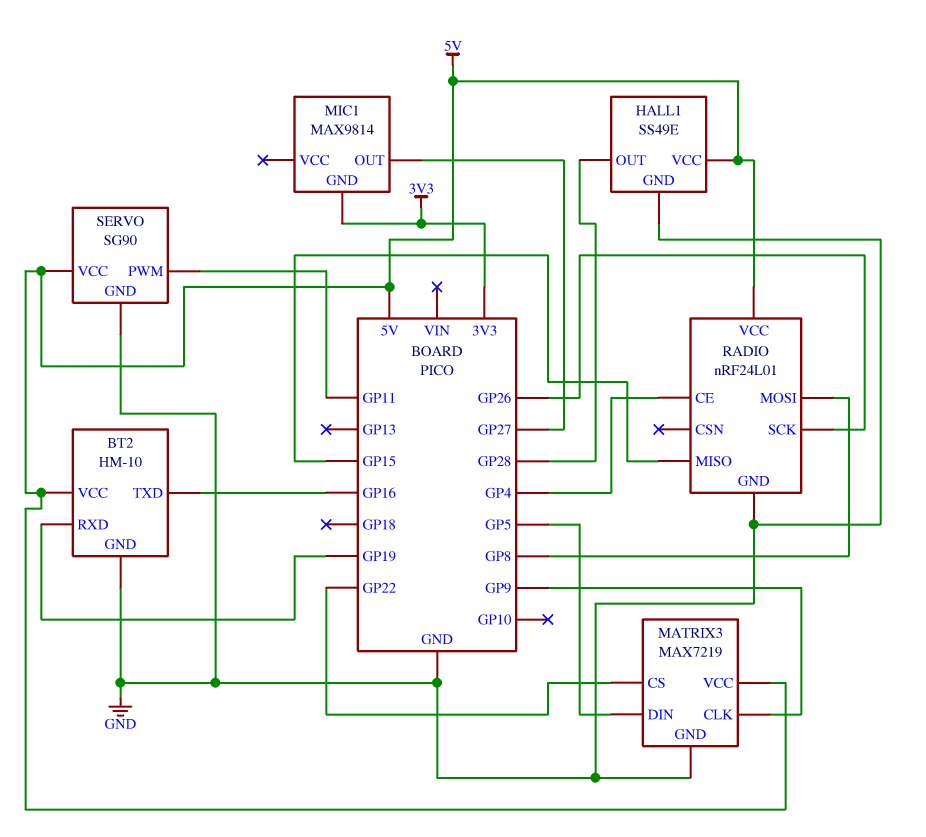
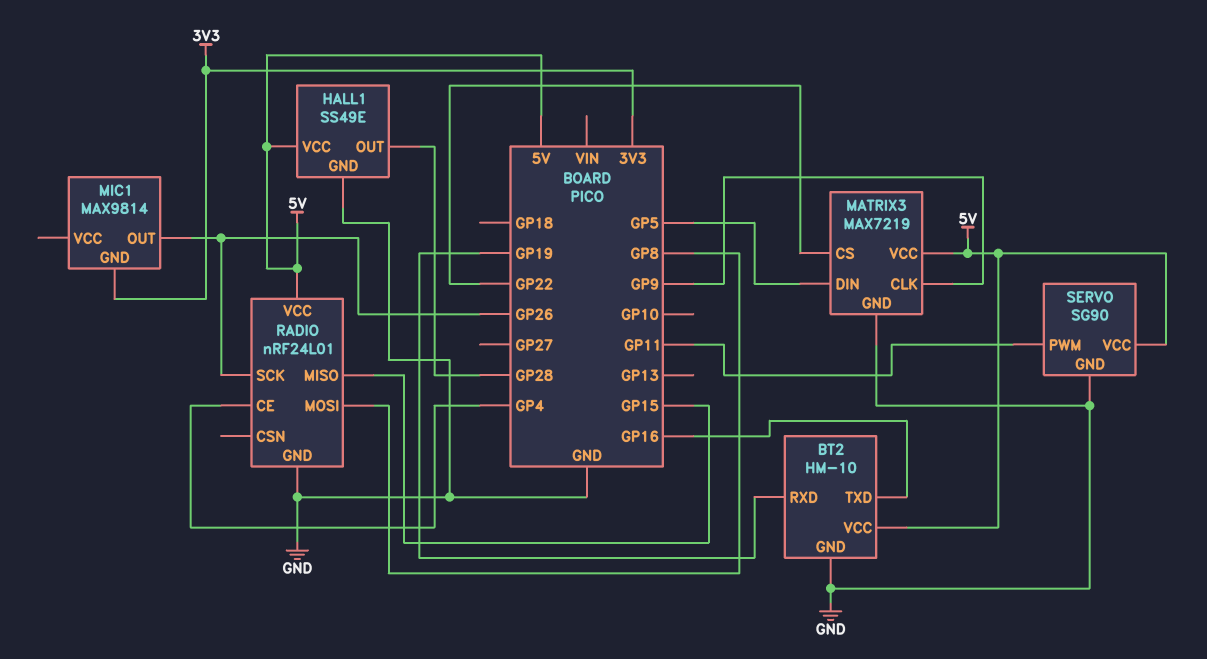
MIC1 pin OUT: GP27 -> GP26

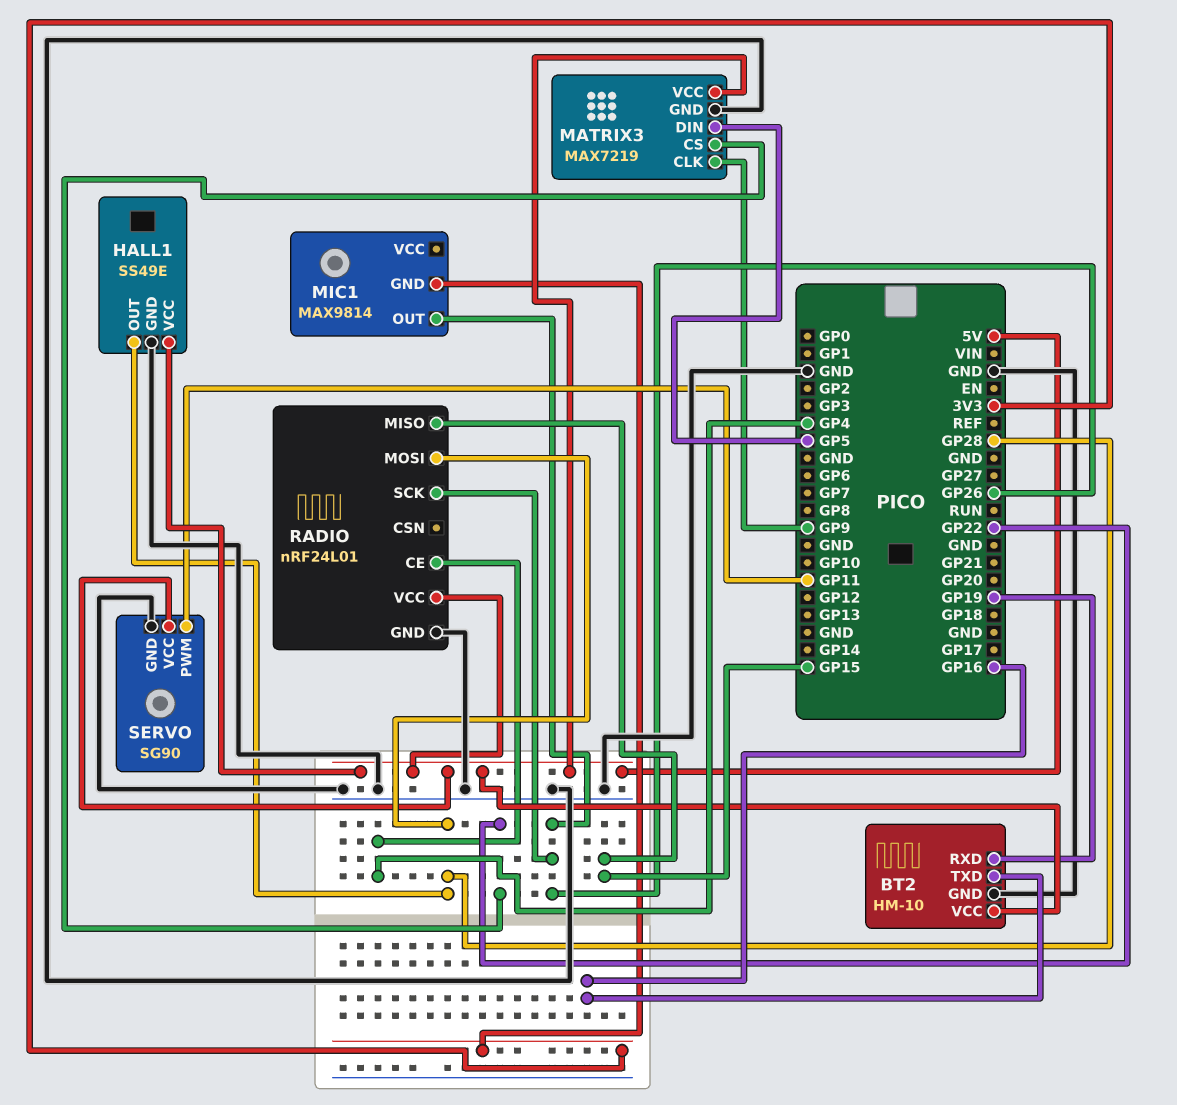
RADIO pin MOSI: GP8 -> GP28

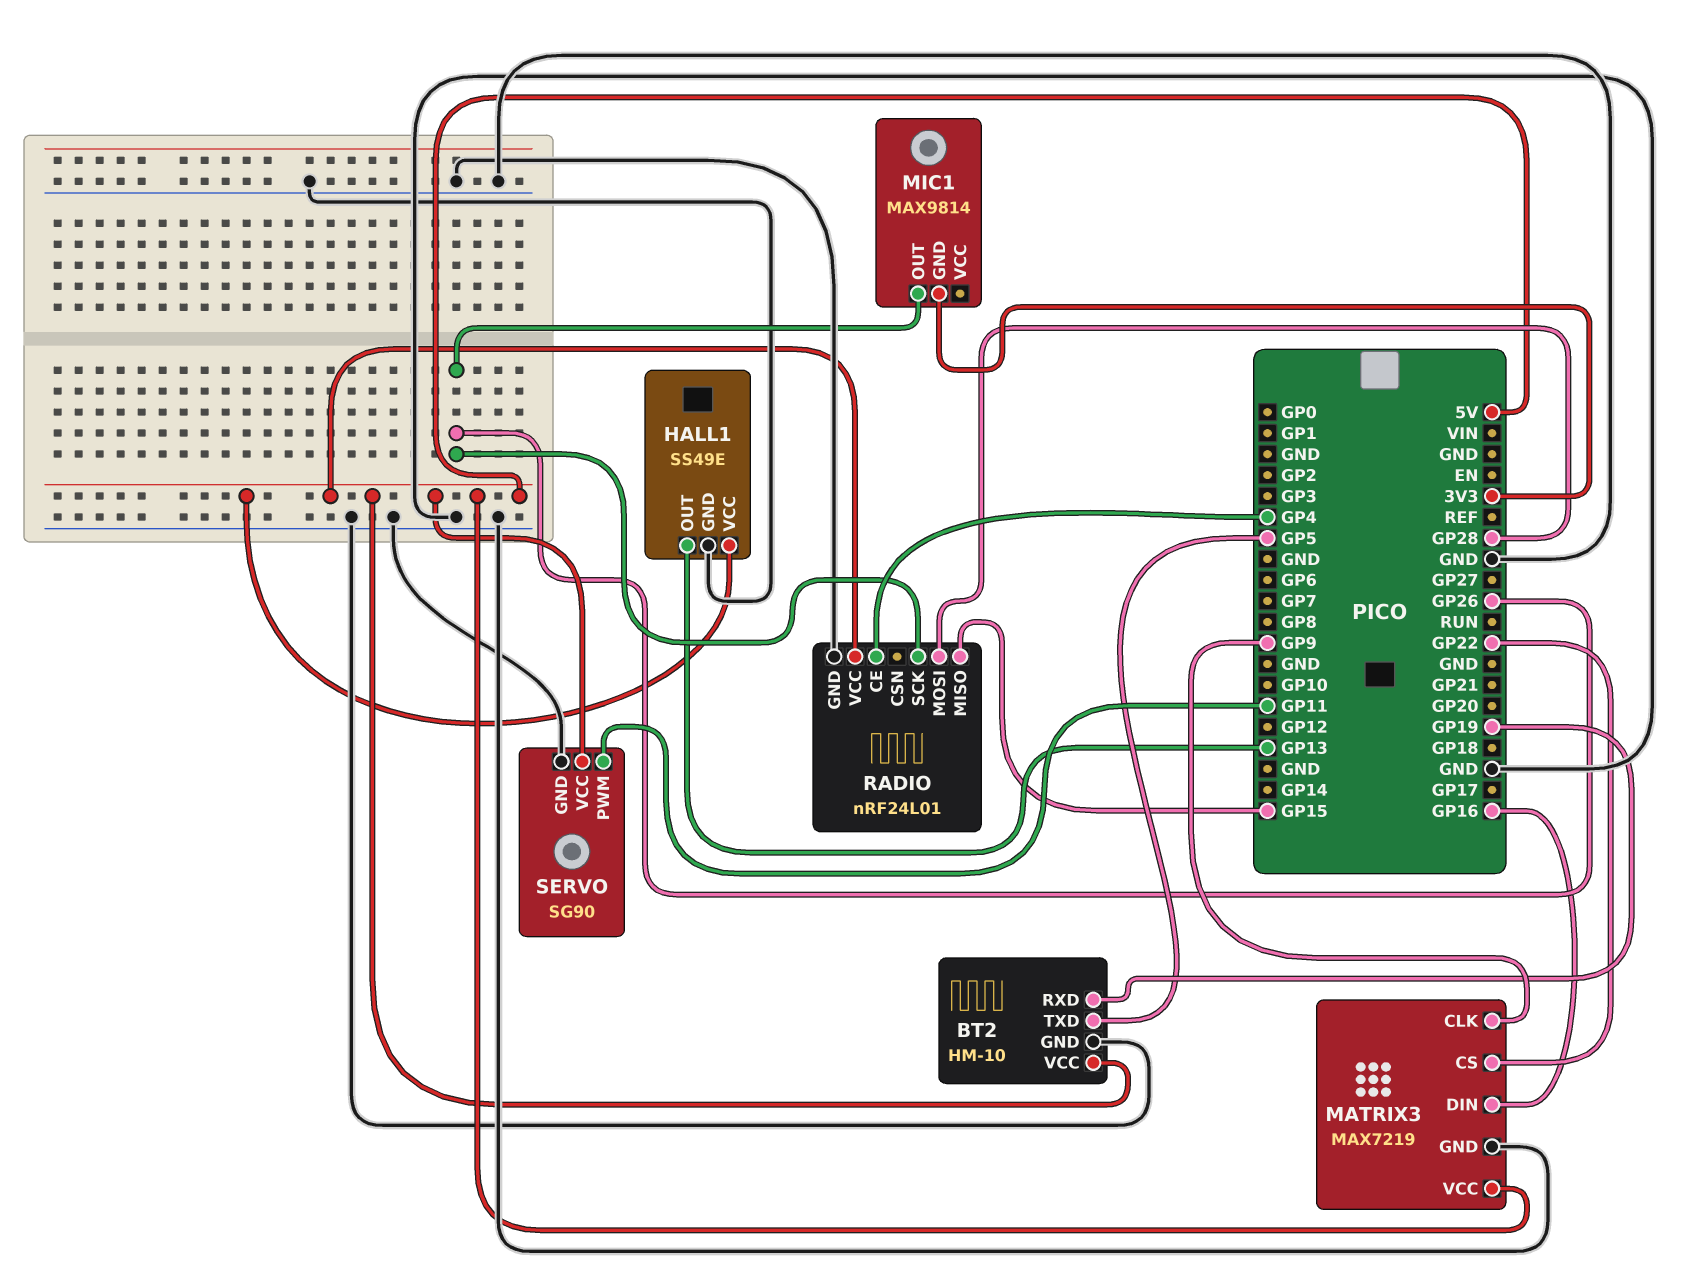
BT2 pin TXD: GP16 -> GP5
HALL1 pin OUT: GP28 -> GP13
MATRIX3 pin DIN: GP5 -> GP16

